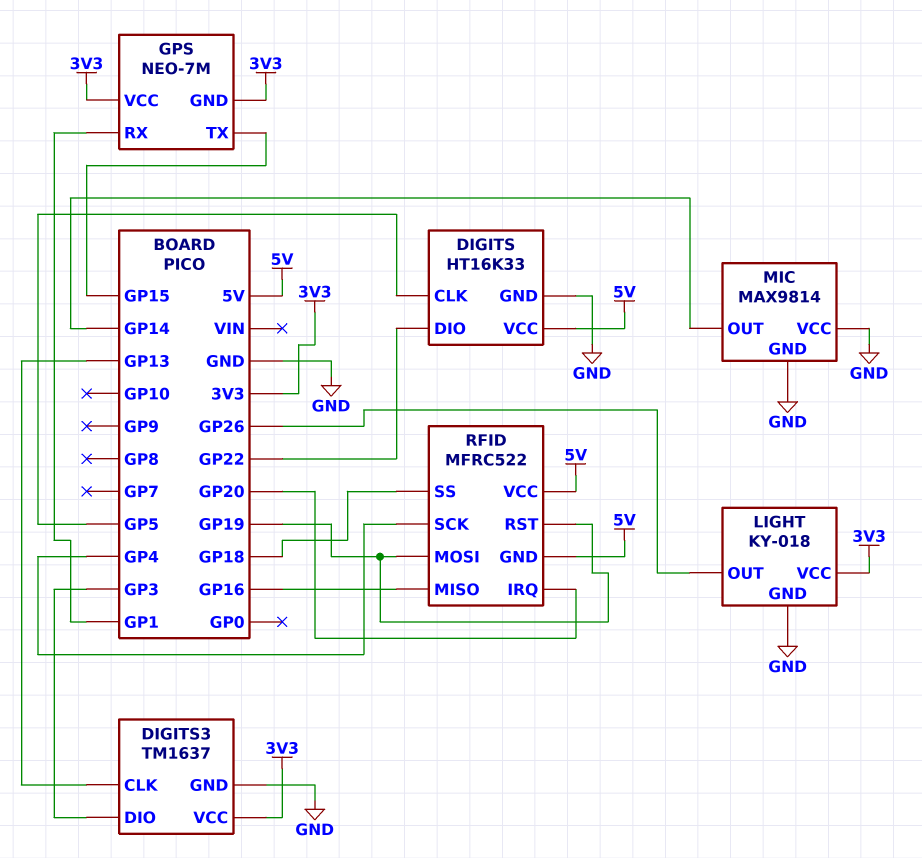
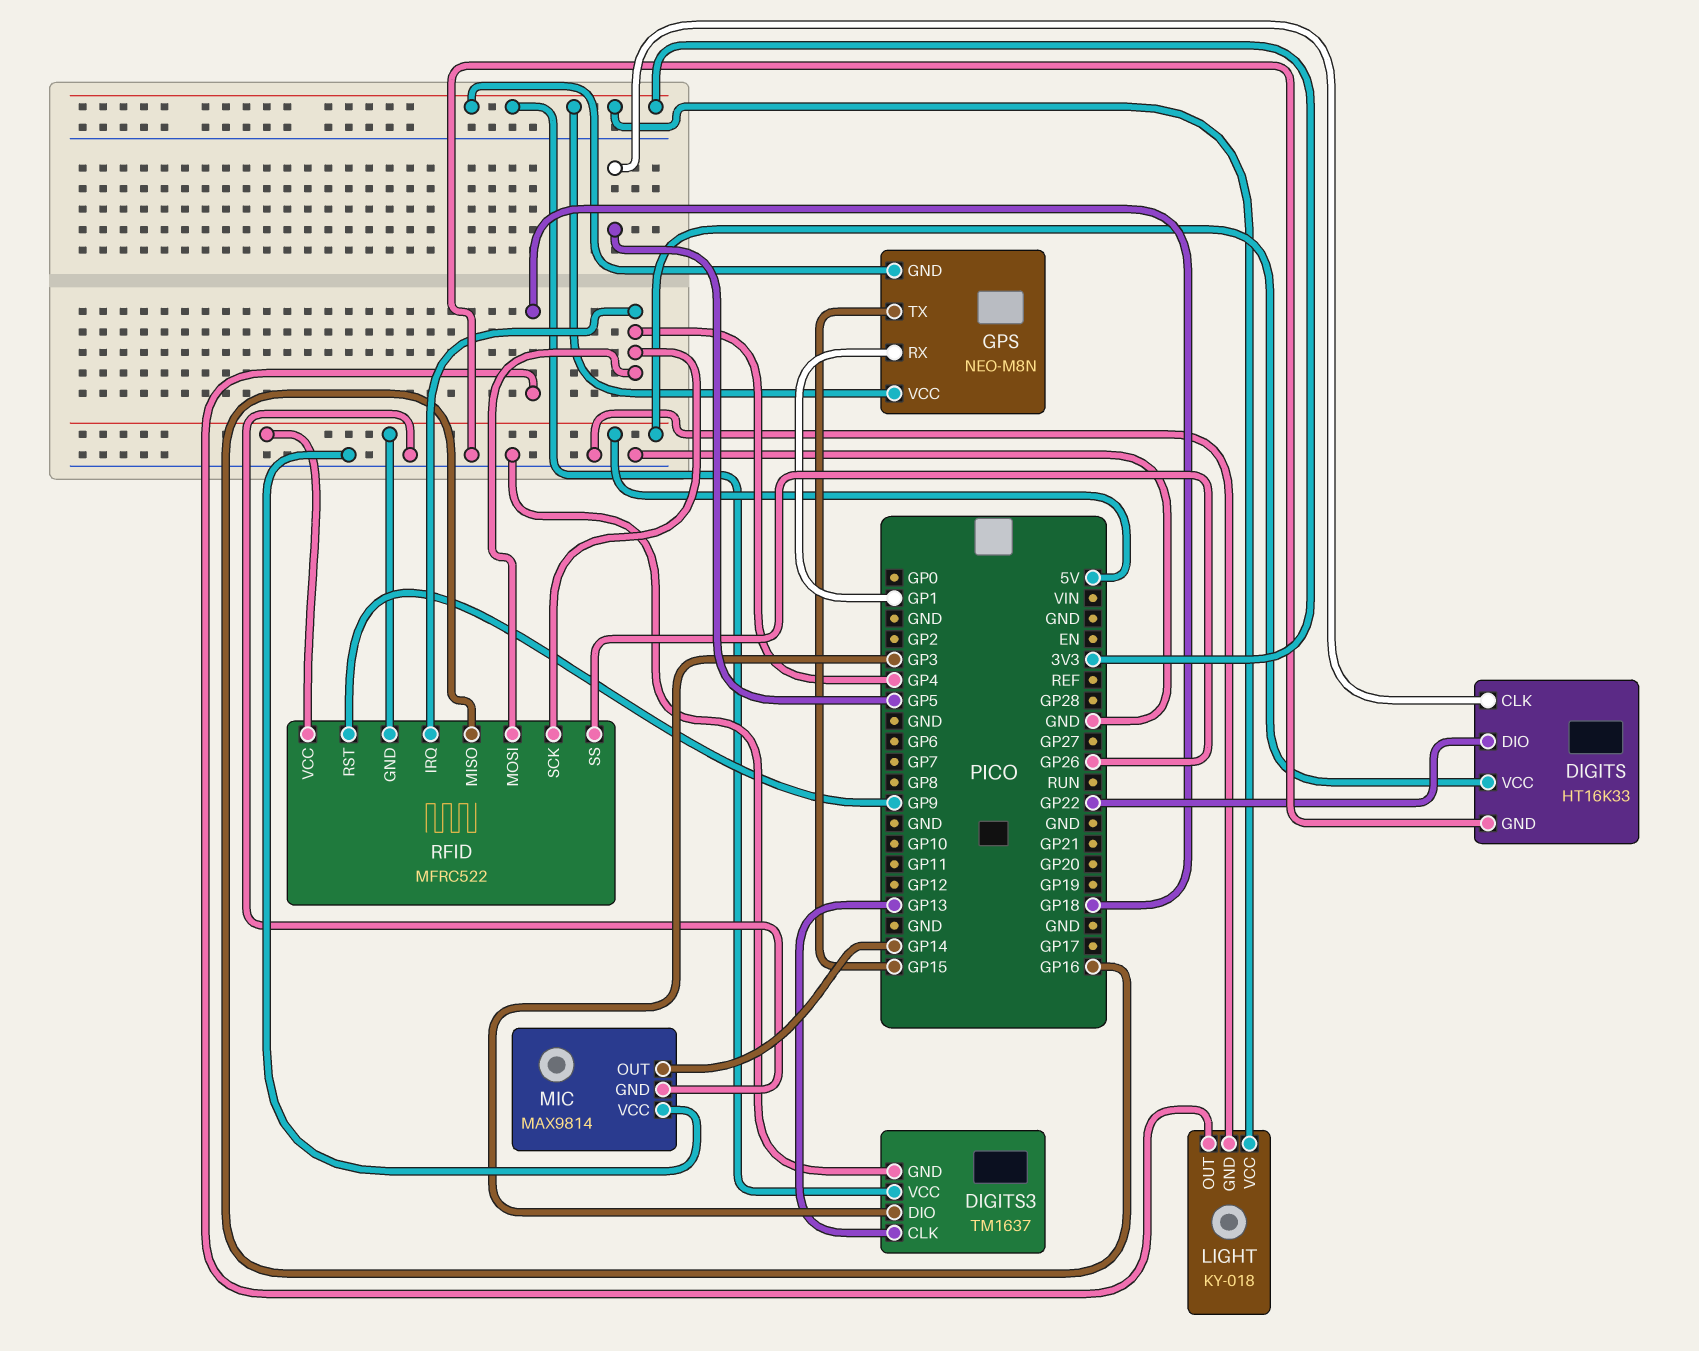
GPS: NEO-7M -> NEO-M8N
LIGHT pin OUT: GP26 -> GP18
RFID pin IRQ: GP20 -> GP4
RFID pin MOSI: GP19 -> GP4
RFID pin RST: GP19 -> GP9
RFID pin SS: GP18 -> GP26

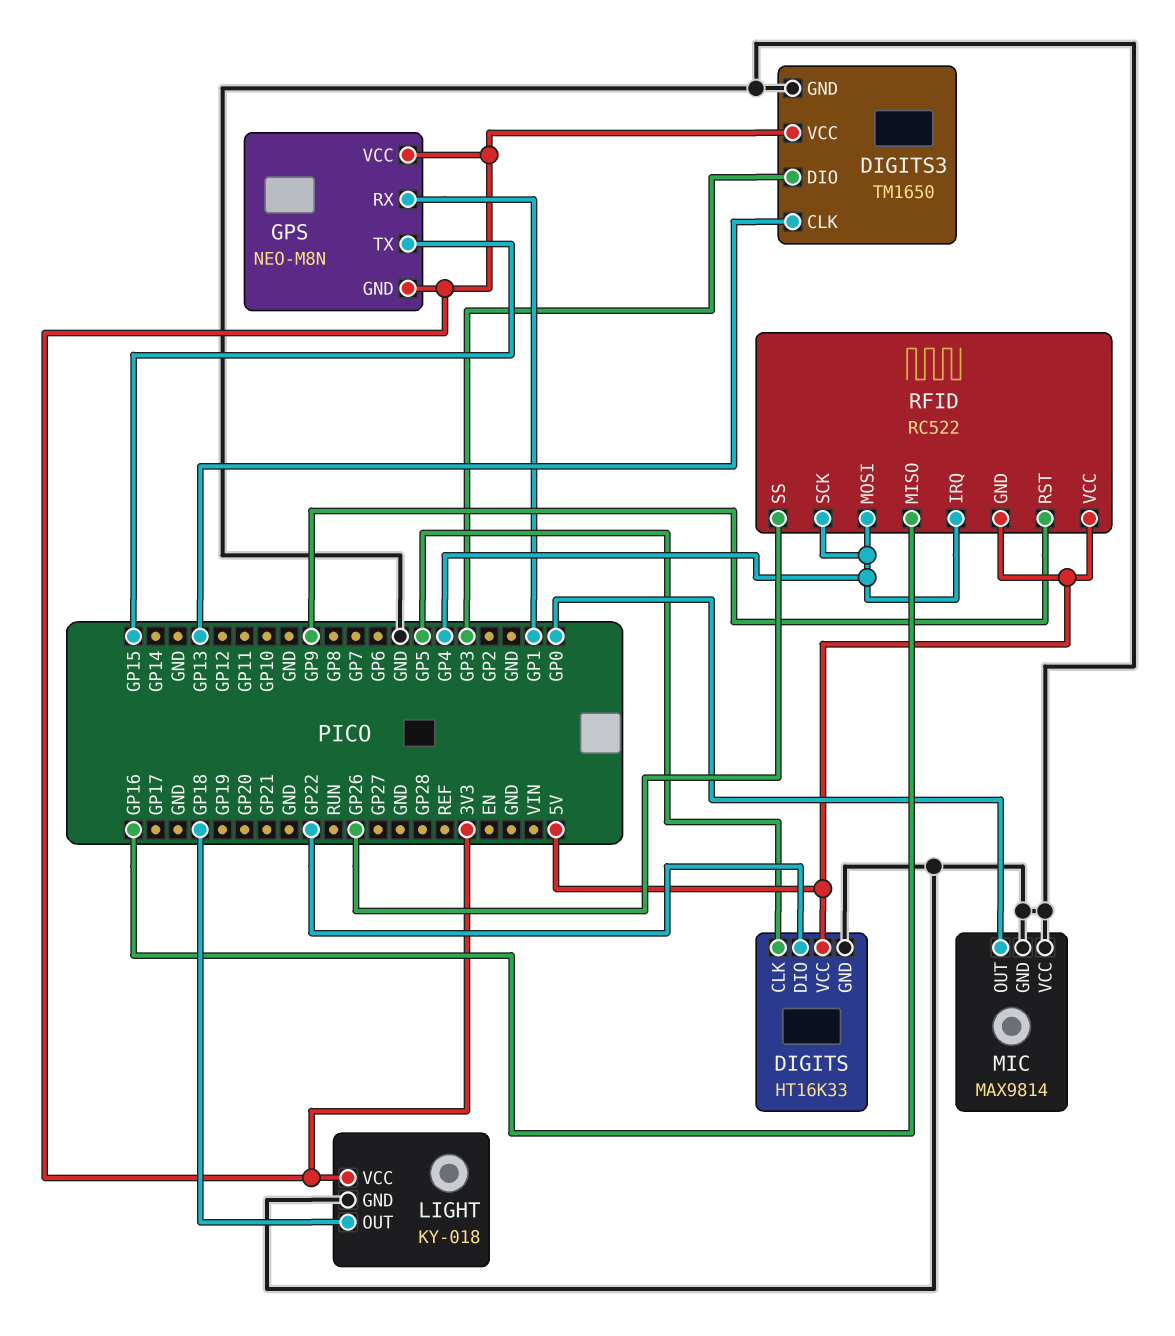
DIGITS3: TM1637 -> TM1650
MIC pin OUT: GP14 -> GP0
RFID: MFRC522 -> RC522

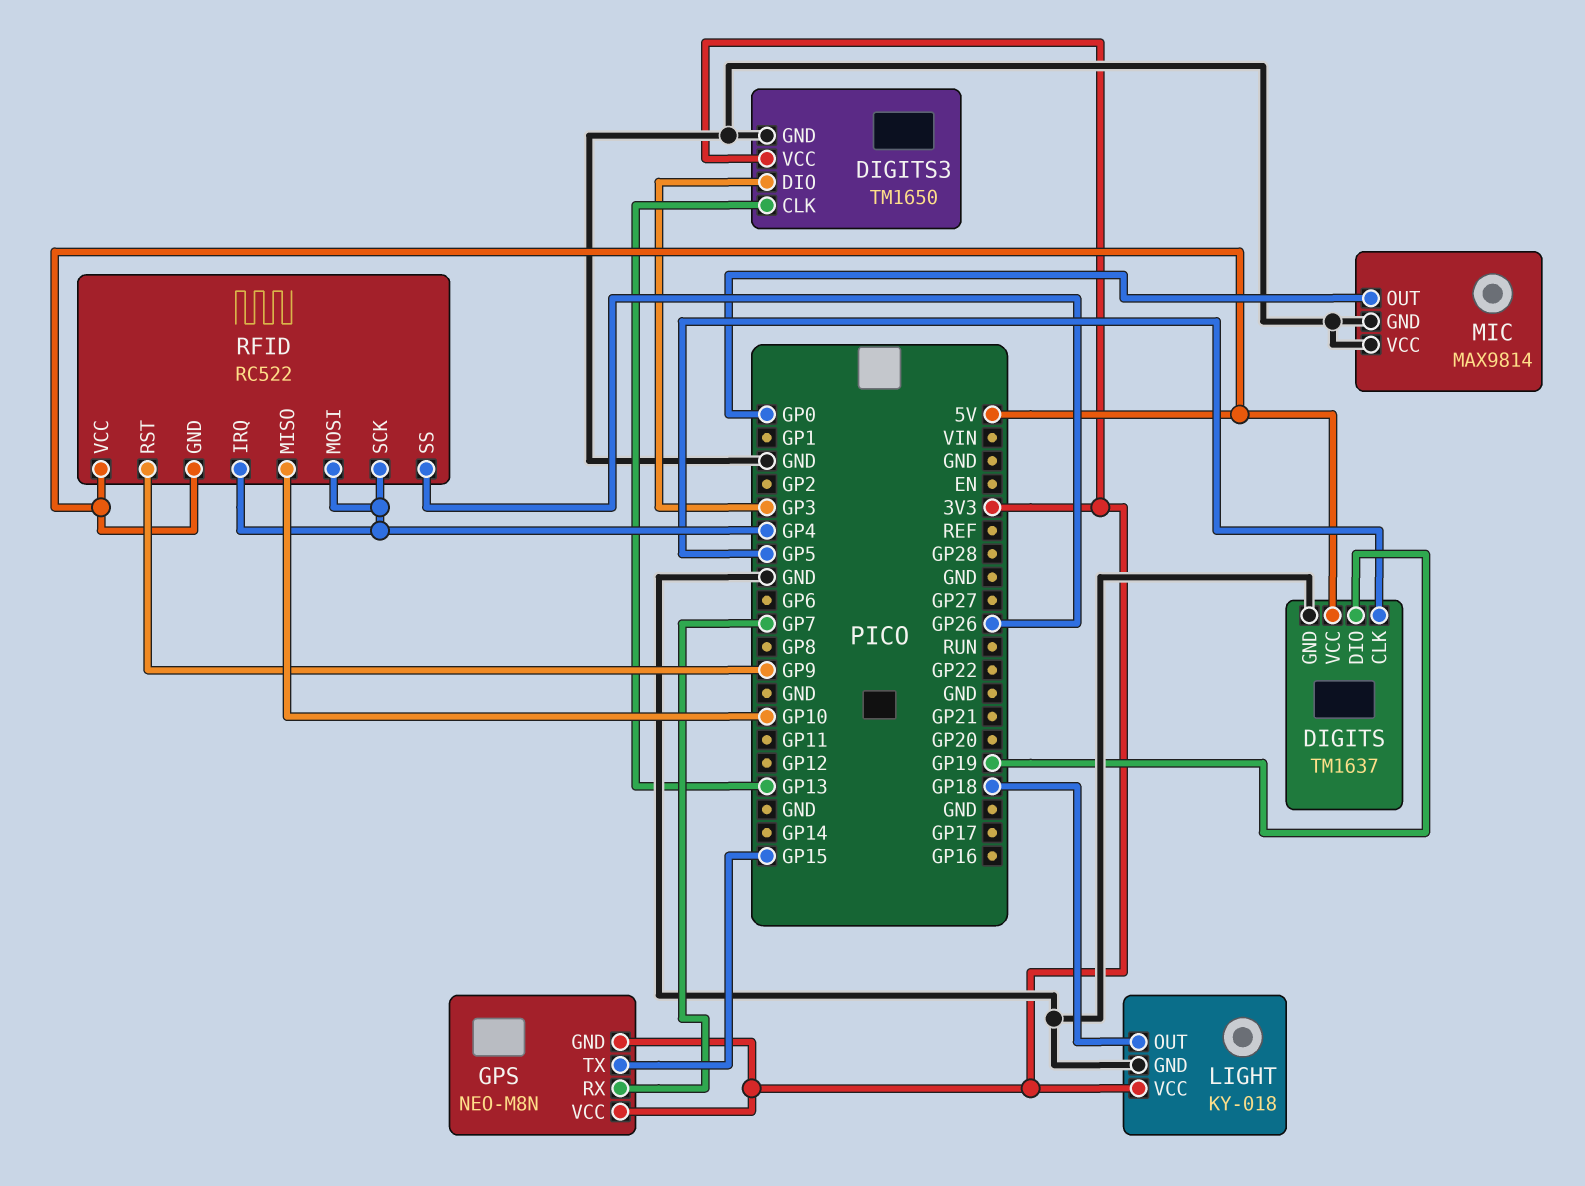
DIGITS: HT16K33 -> TM1637
DIGITS pin DIO: GP22 -> GP19
GPS pin RX: GP1 -> GP7
RFID pin MISO: GP16 -> GP10

